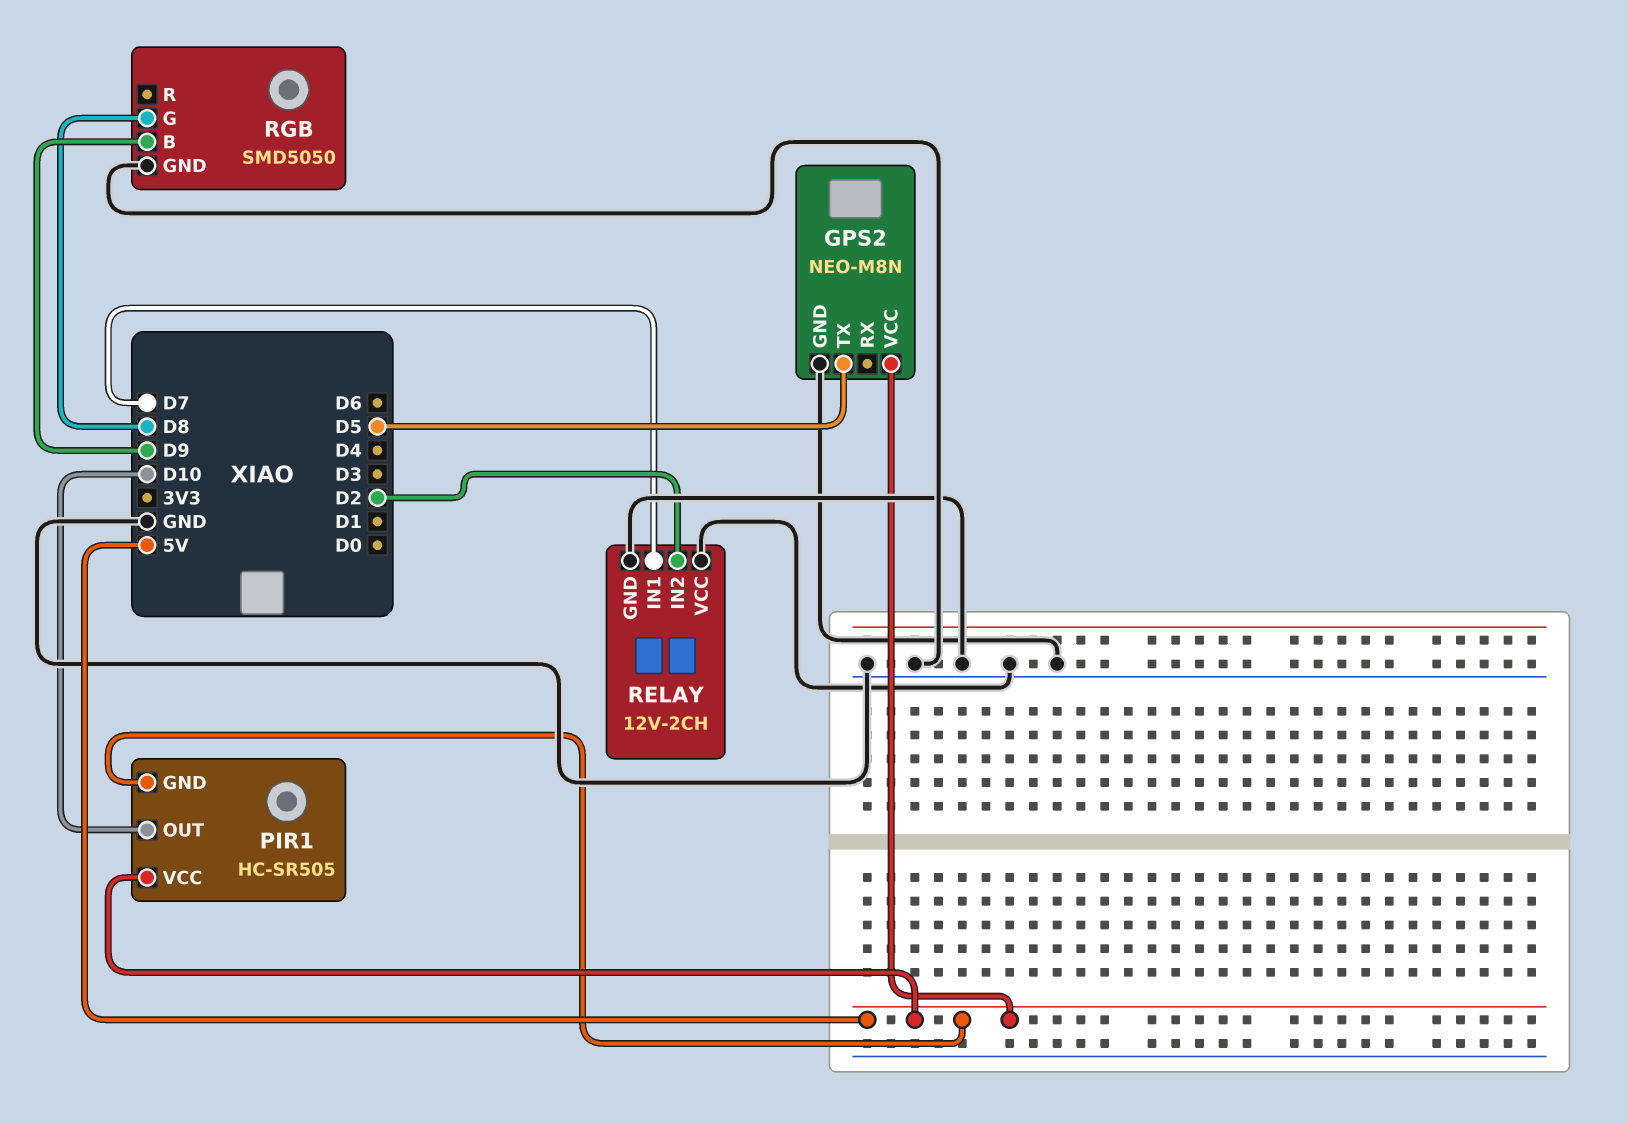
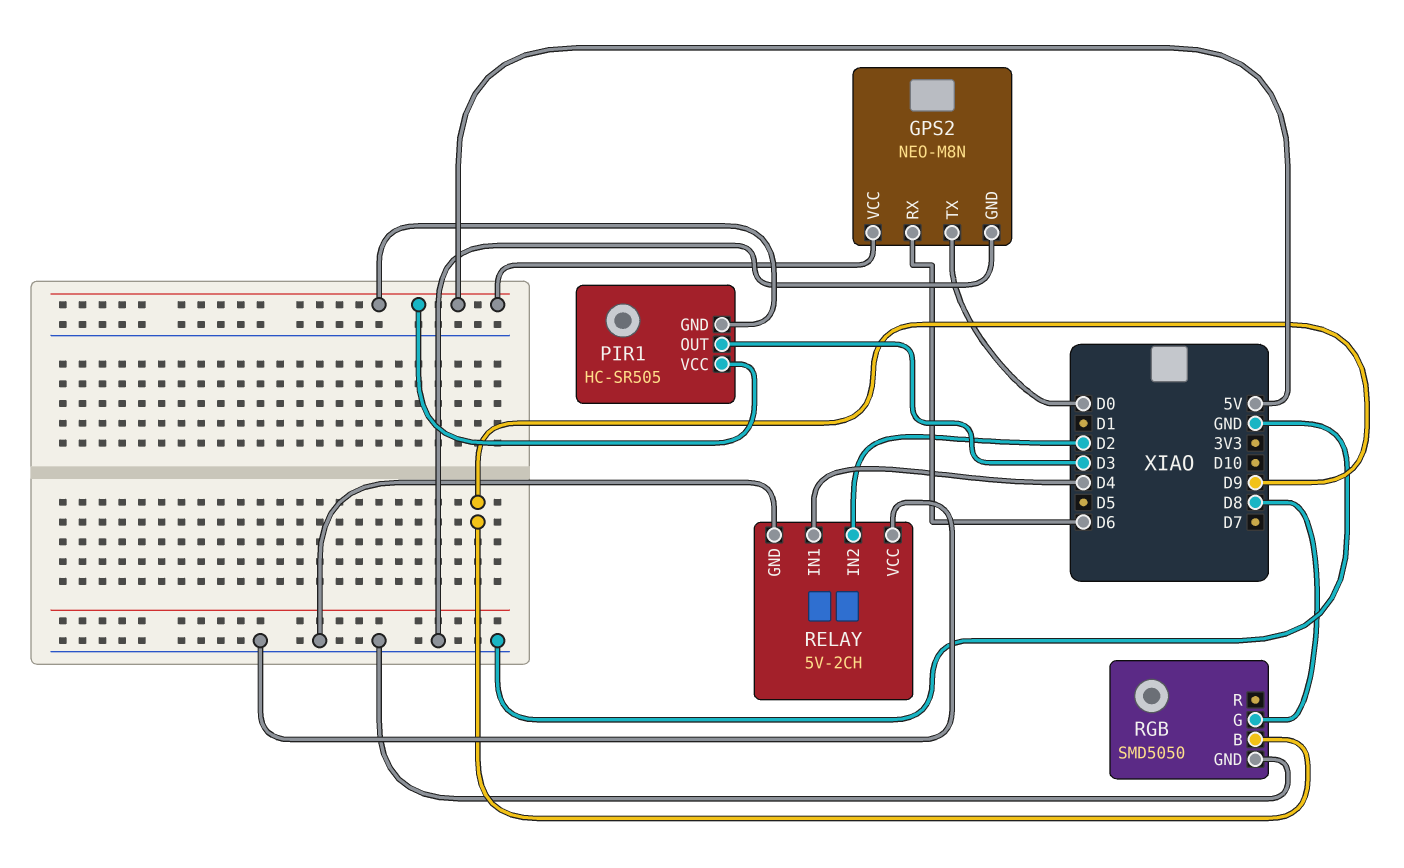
GPS2 pin RX: none -> D6
GPS2 pin TX: D5 -> D0
PIR1 pin OUT: D10 -> D3
RELAY: 12V-2CH -> 5V-2CH
RELAY pin IN1: D7 -> D4

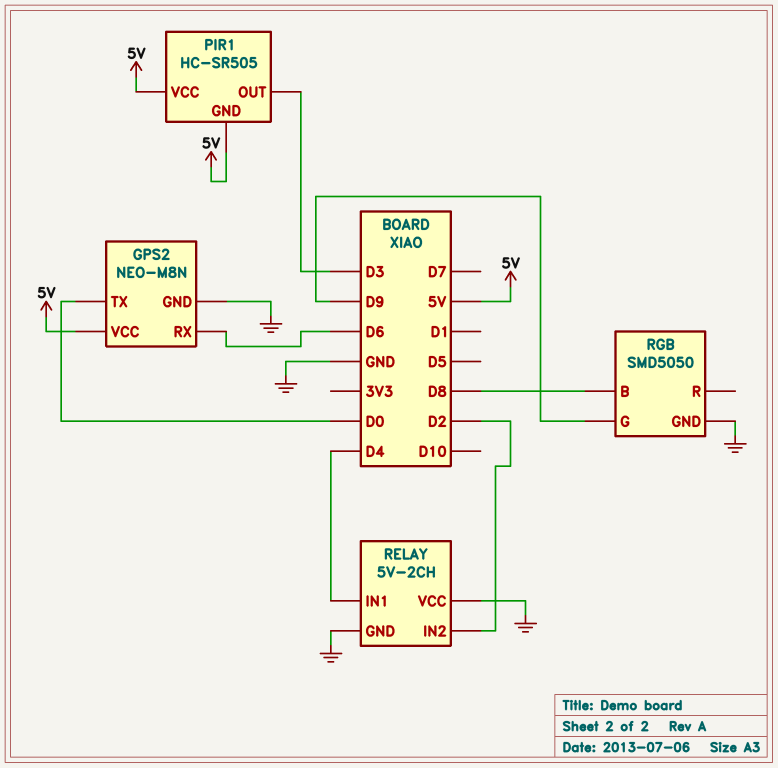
RGB pin B: D9 -> D8
RGB pin G: D8 -> D9

